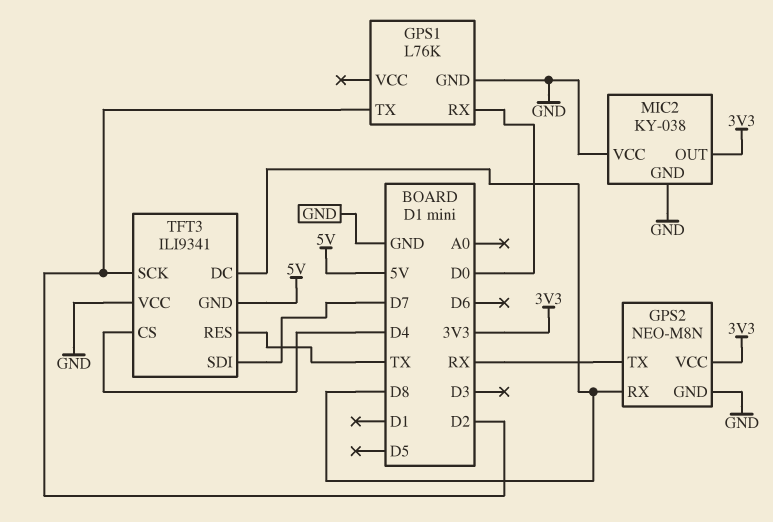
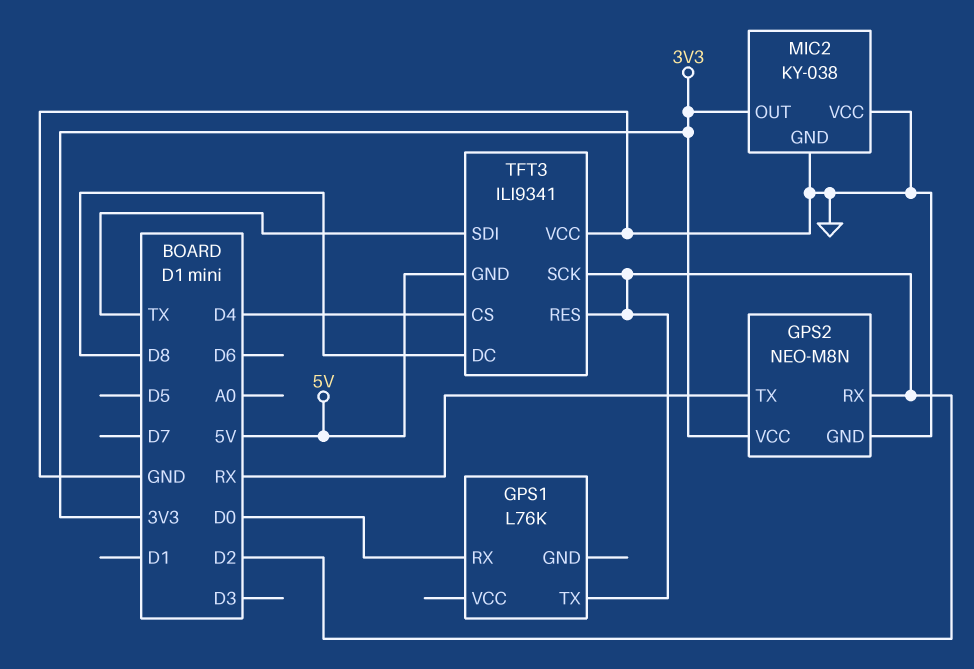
GPS1 pin GND: GND -> none
GPS2 pin RX: D8 -> D2
TFT3 pin RES: TX -> D2
TFT3 pin SDI: D7 -> TX

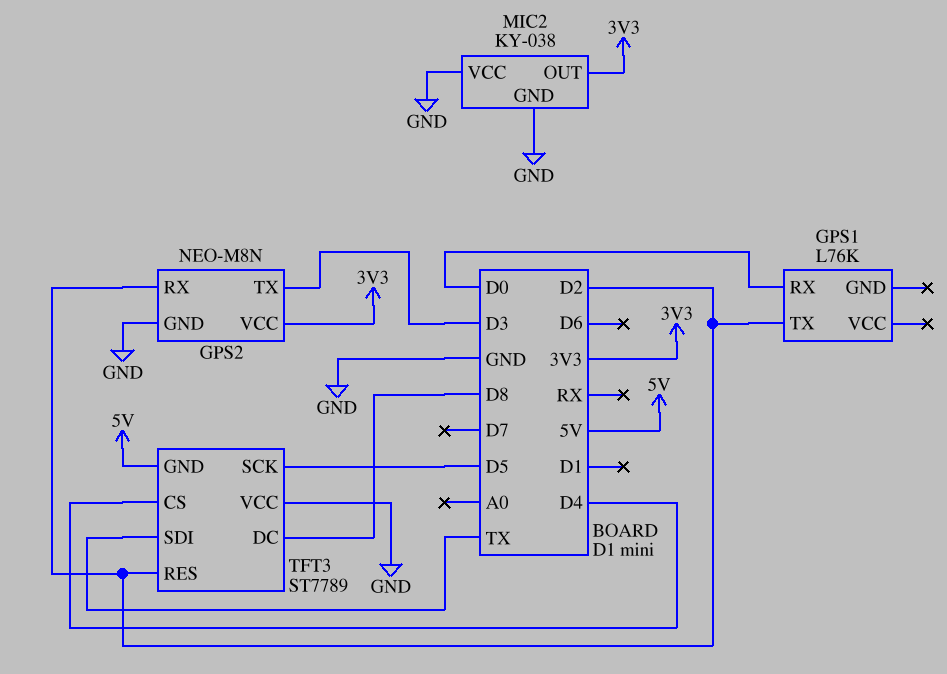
GPS2 pin TX: RX -> D3
TFT3: ILI9341 -> ST7789
TFT3 pin SCK: D2 -> D5

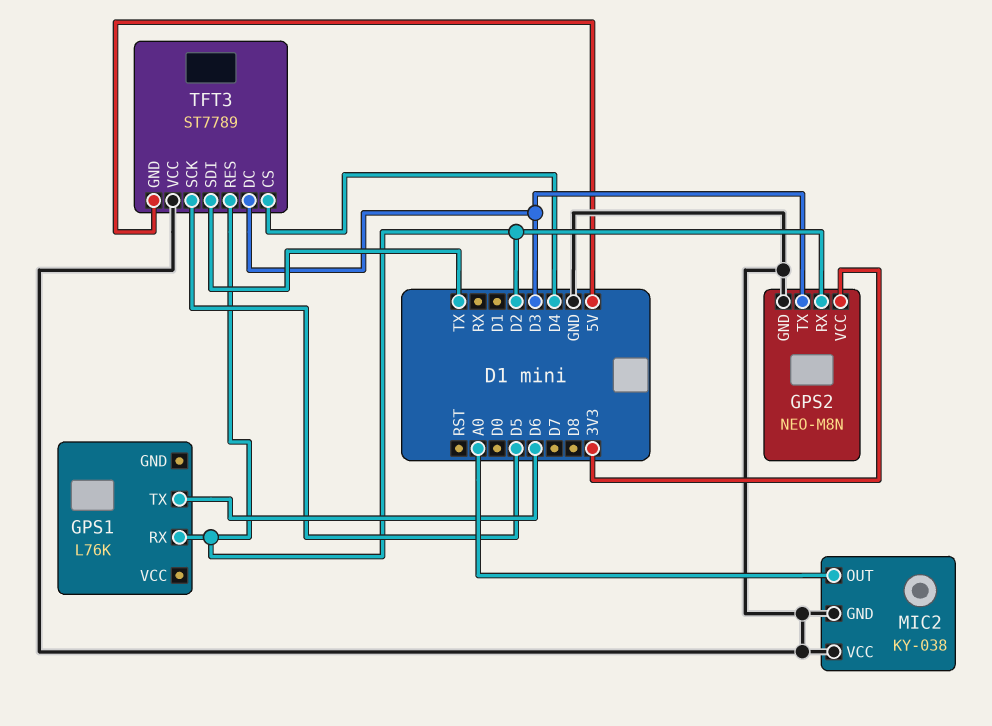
GPS1 pin RX: D0 -> D2
GPS1 pin TX: D2 -> D6
MIC2 pin OUT: 3V3 -> A0
TFT3 pin DC: D8 -> D3

